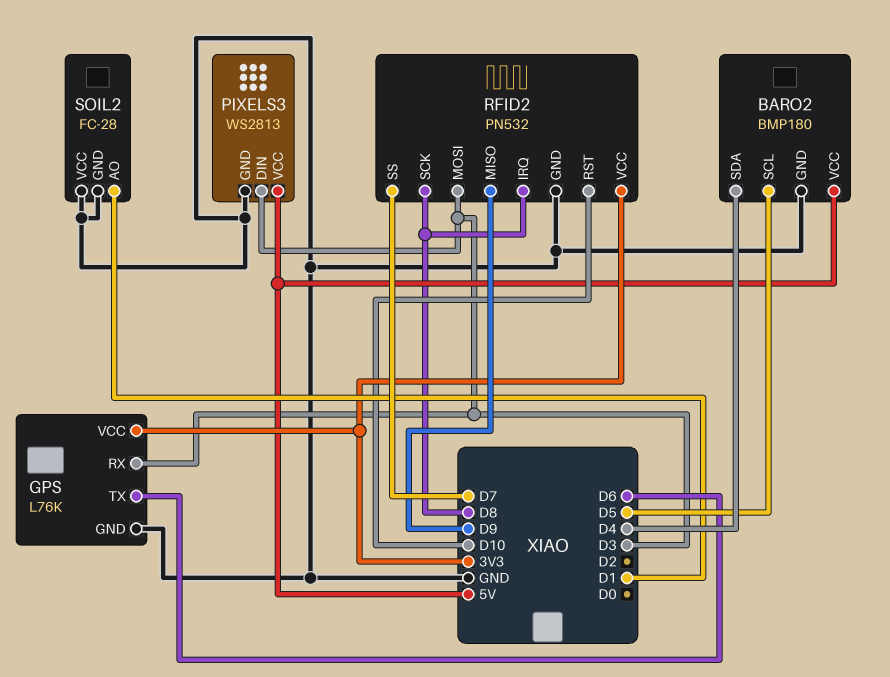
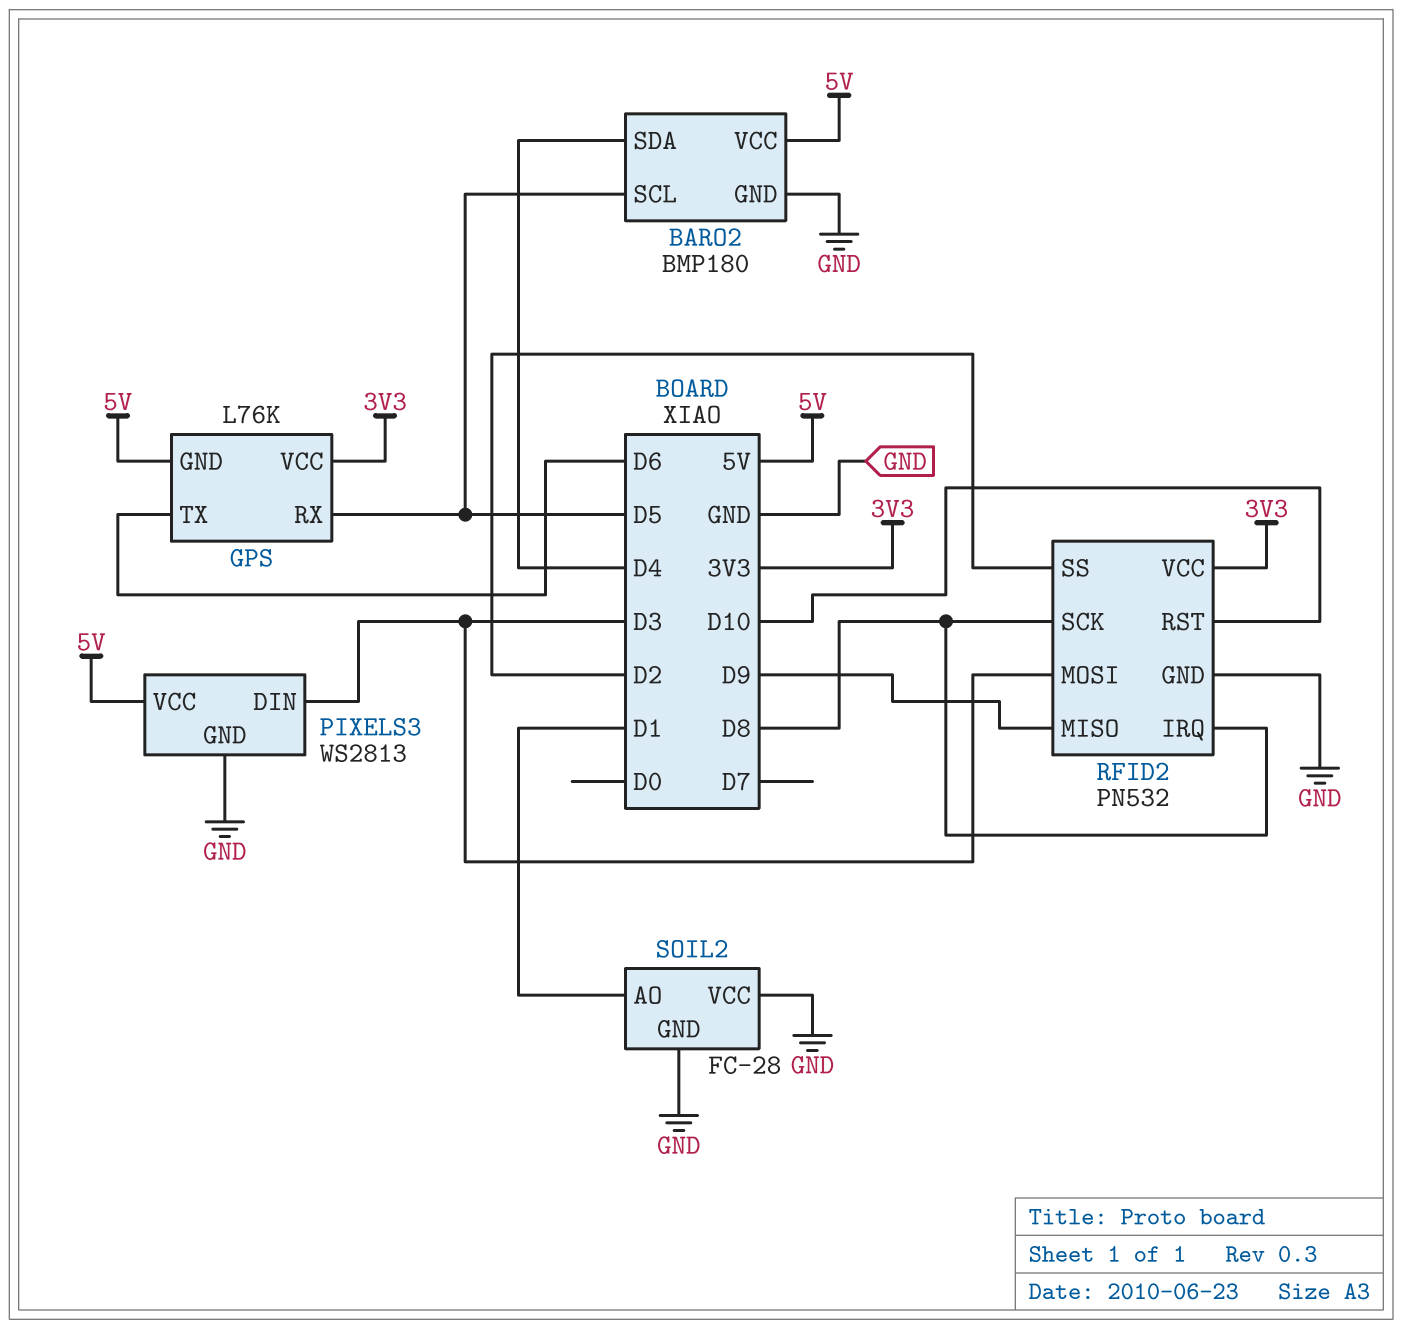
GPS pin GND: GND -> 5V
GPS pin RX: D3 -> D5
RFID2 pin SS: D7 -> D2

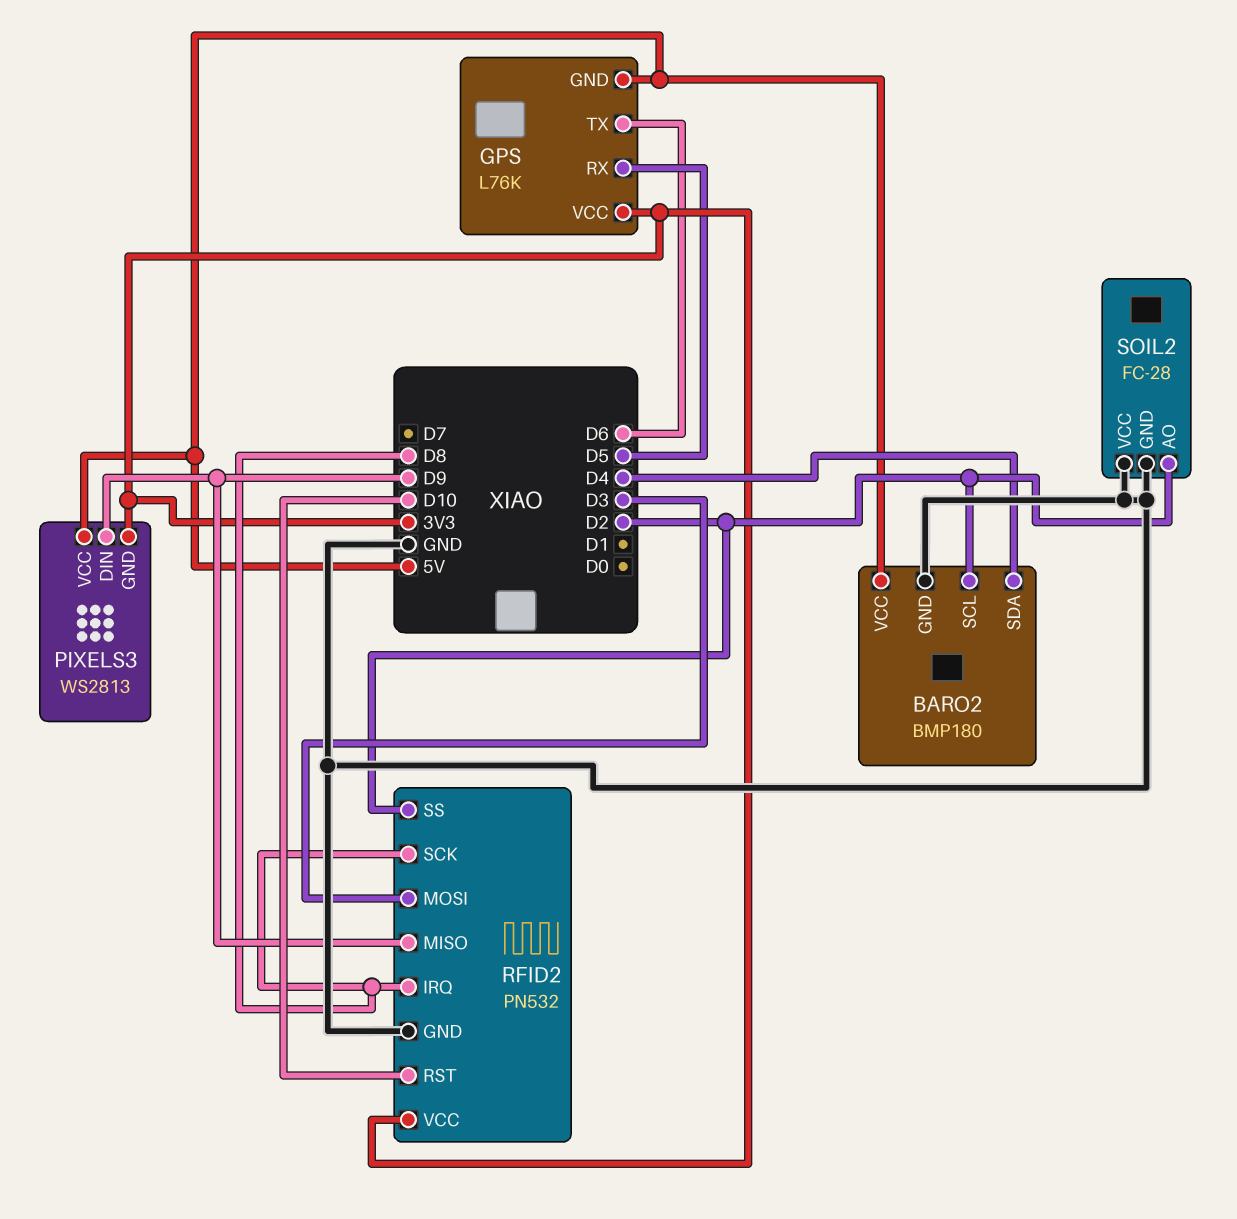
BARO2 pin SCL: D5 -> D2
PIXELS3 pin DIN: D3 -> D9
PIXELS3 pin GND: GND -> 3V3
SOIL2 pin AO: D1 -> D2

